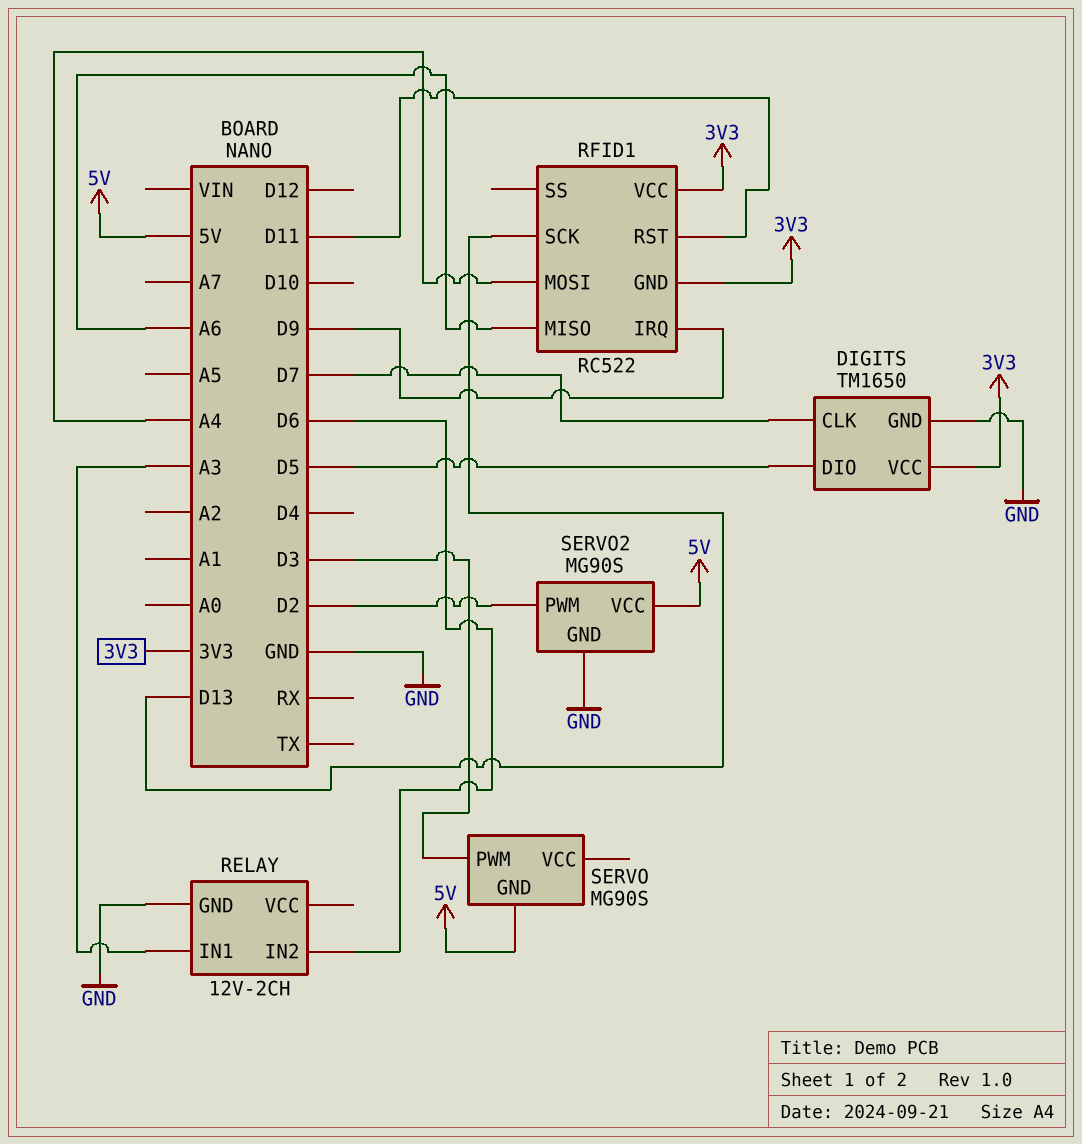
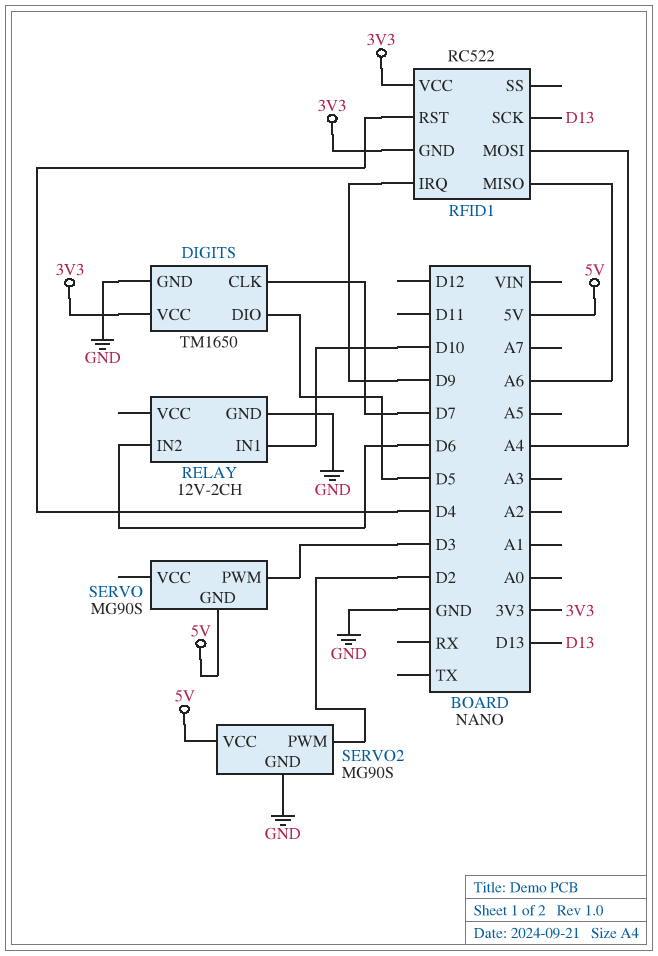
RELAY pin IN1: A3 -> D10
RFID1 pin RST: D11 -> D4

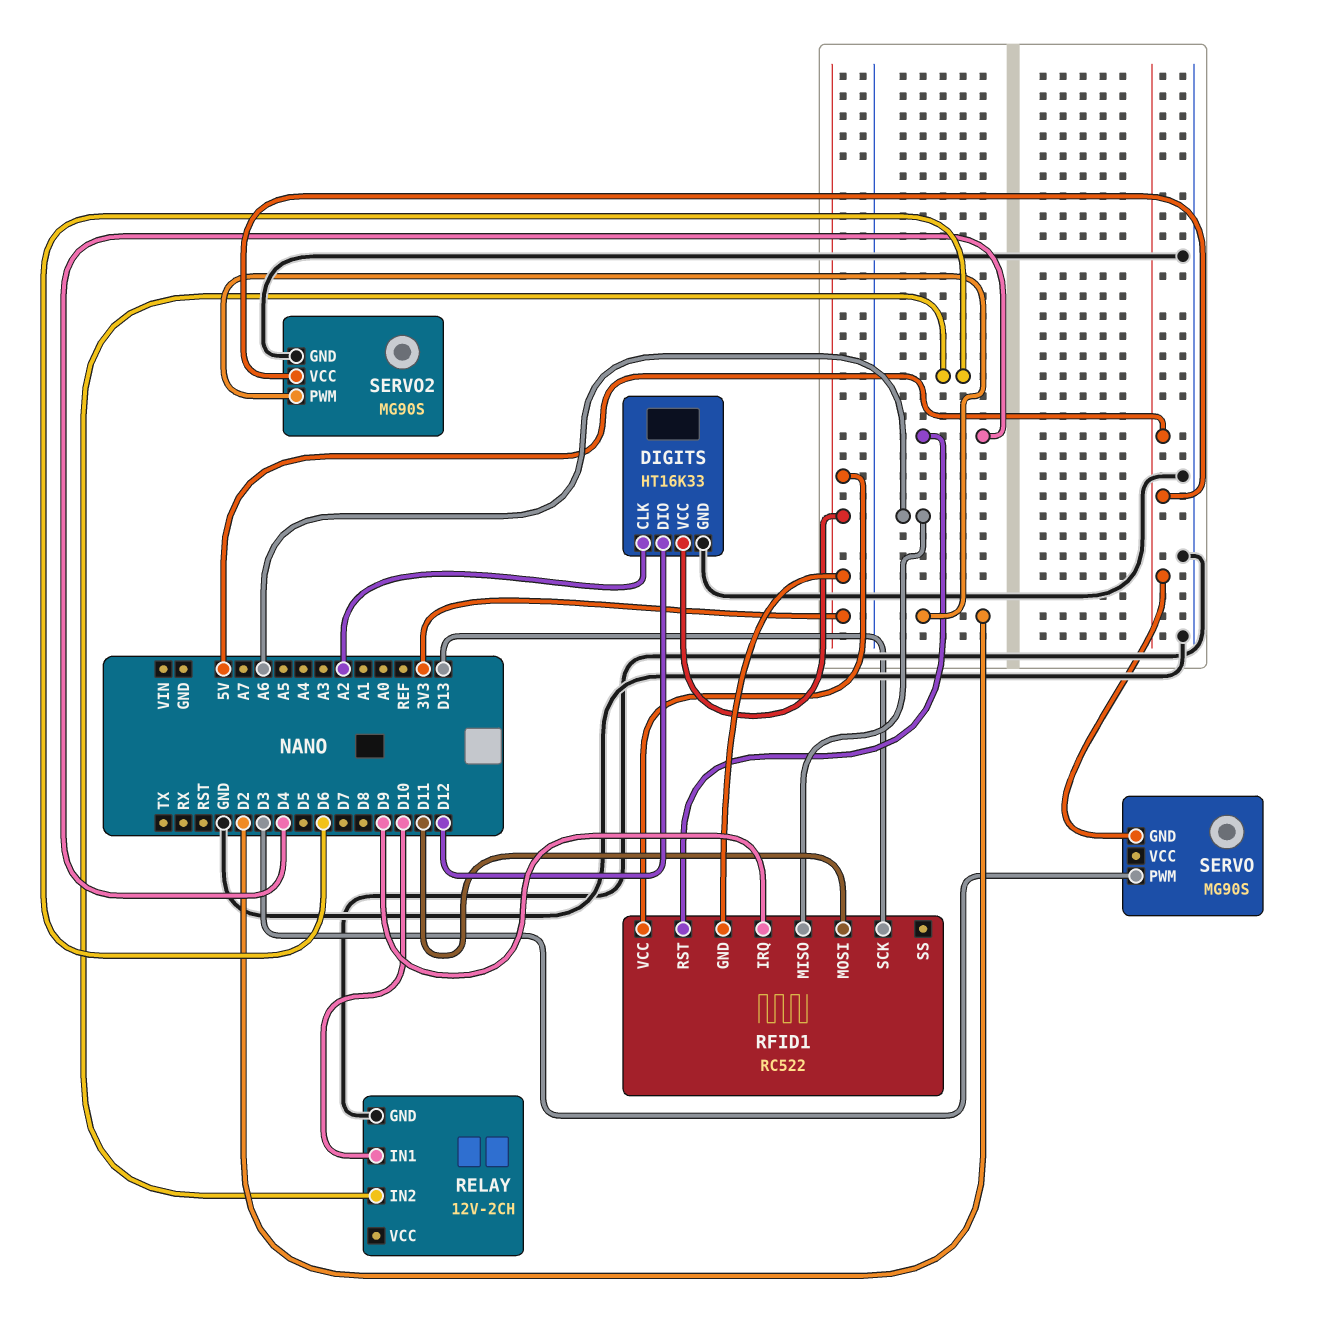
DIGITS: TM1650 -> HT16K33
DIGITS pin CLK: D7 -> A2
DIGITS pin DIO: D5 -> D12
RFID1 pin MOSI: A4 -> D11

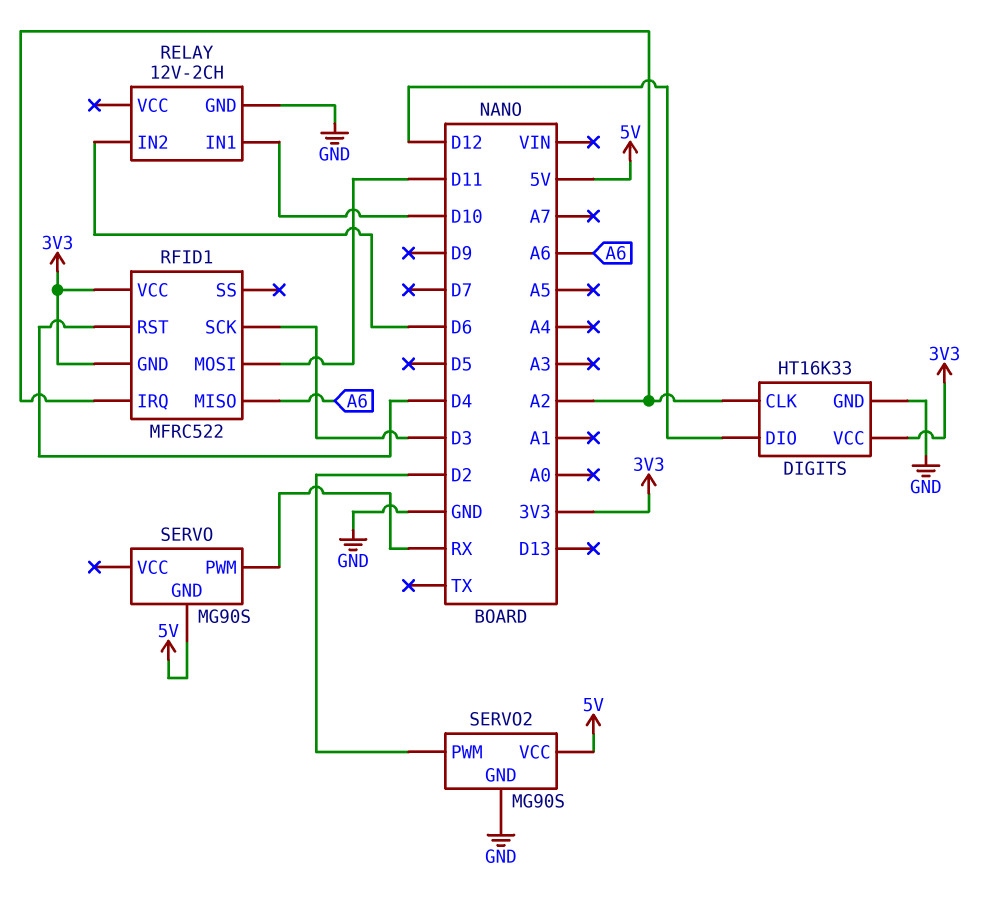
RFID1: RC522 -> MFRC522
RFID1 pin IRQ: D9 -> A2
RFID1 pin SCK: D13 -> D3
SERVO pin PWM: D3 -> RX

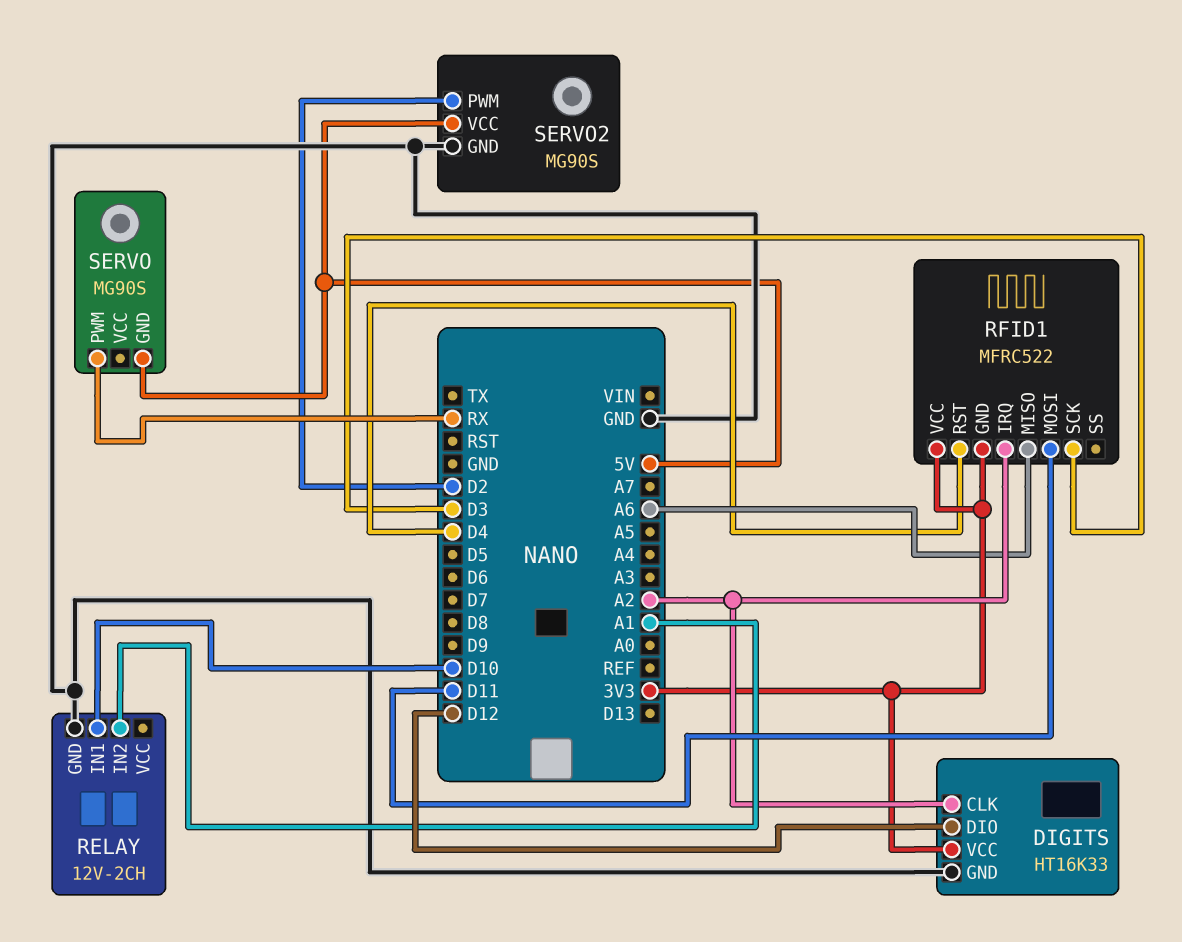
RELAY pin IN2: D6 -> A1

